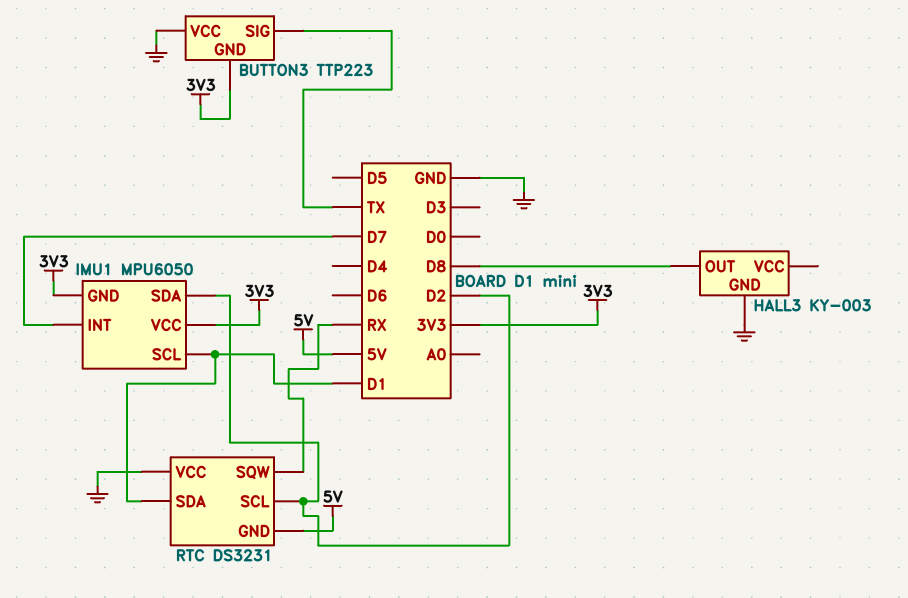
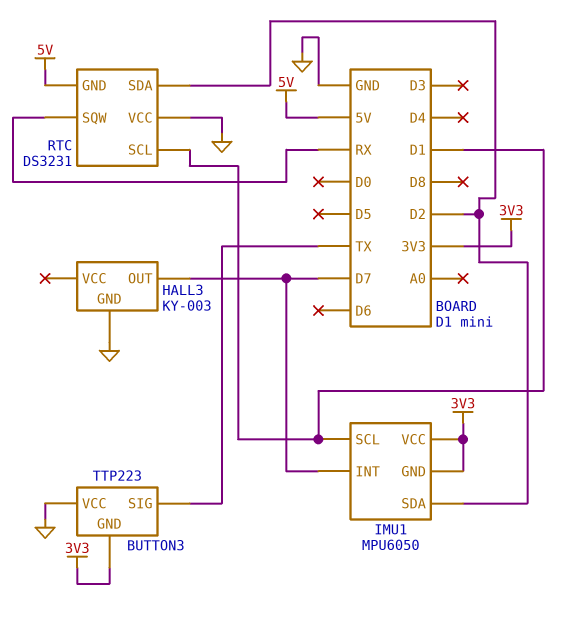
HALL3 pin OUT: D8 -> D7
RTC pin SCL: D2 -> D1
RTC pin SDA: D1 -> D2

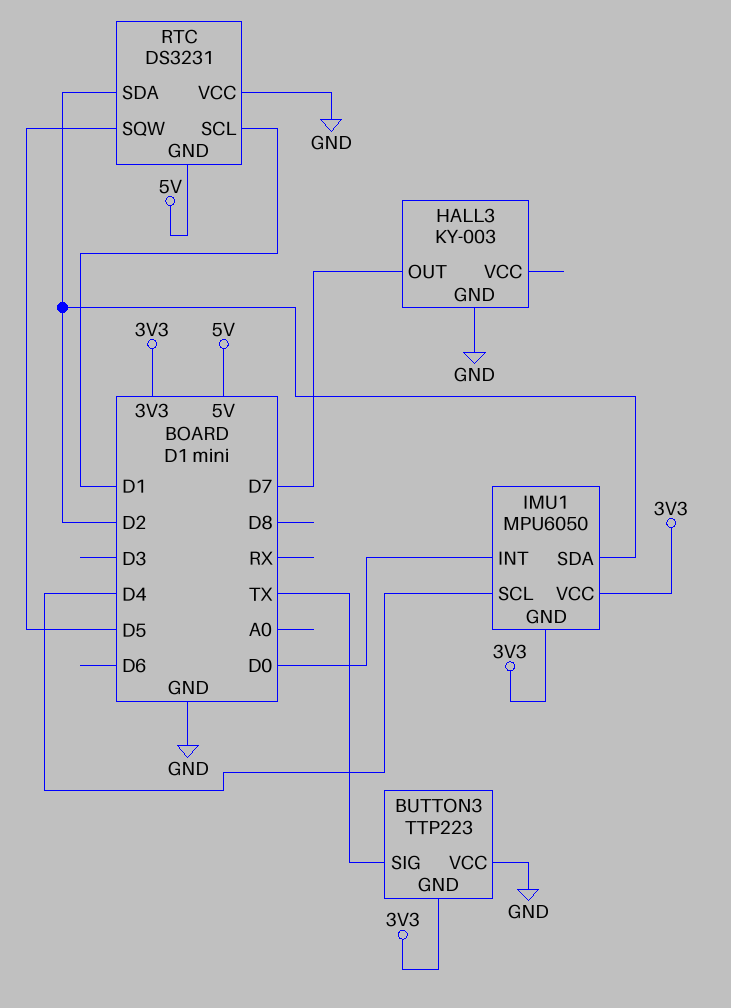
IMU1 pin INT: D7 -> D0
IMU1 pin SCL: D1 -> D4
RTC pin SQW: RX -> D5

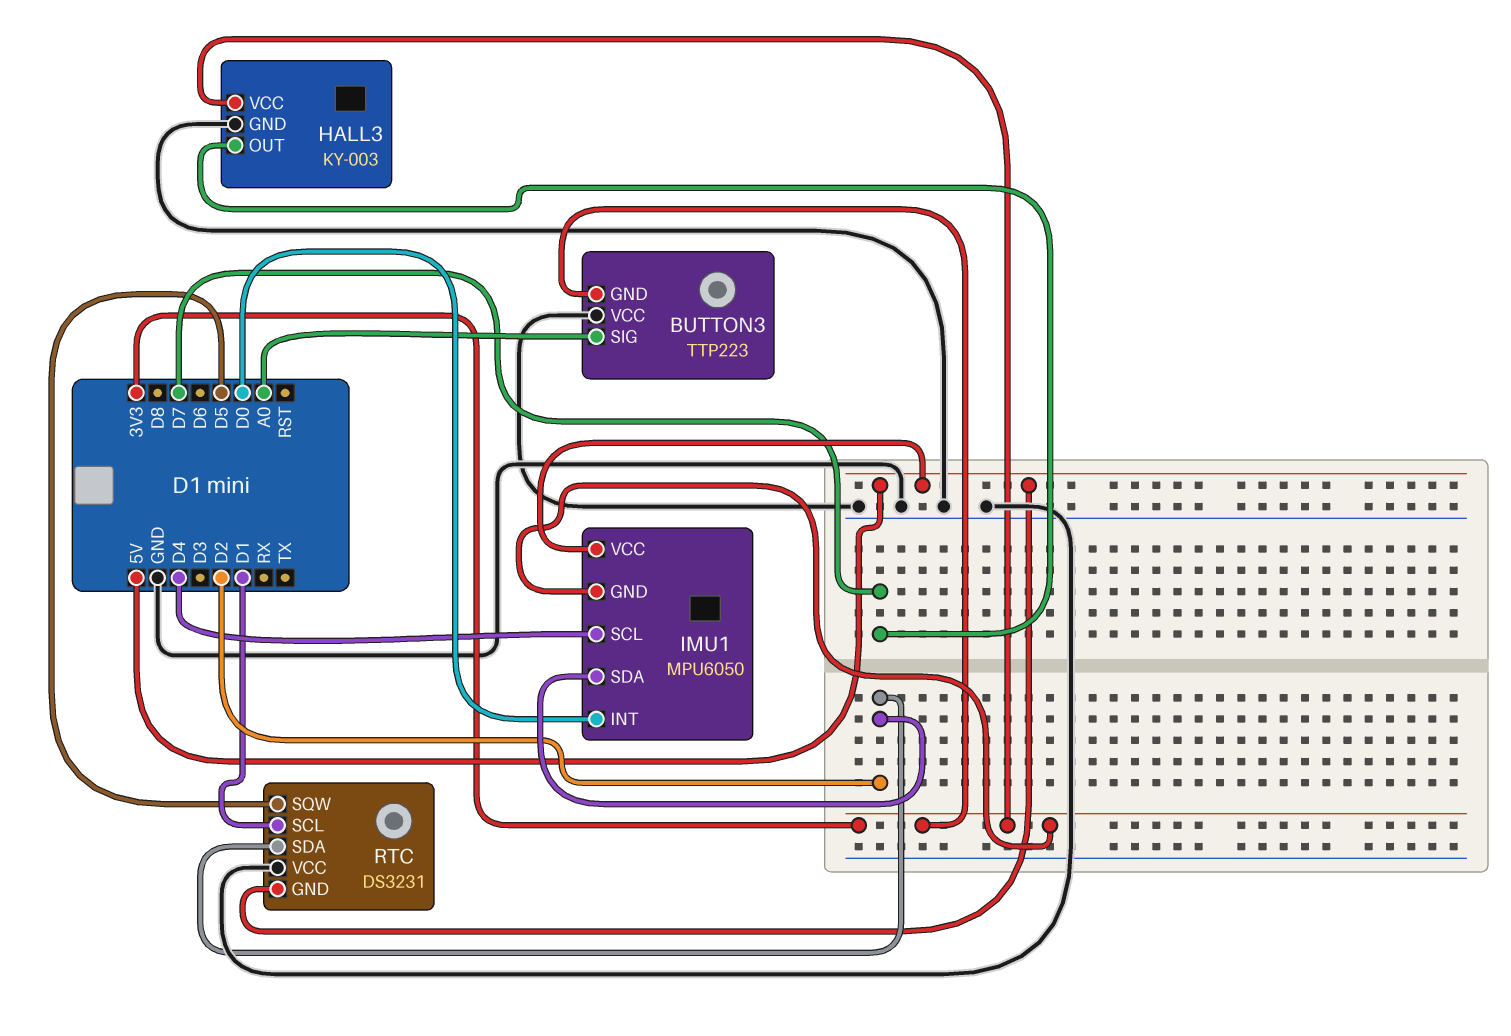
BUTTON3 pin SIG: TX -> A0
HALL3 pin VCC: none -> 3V3
IMU1 pin VCC: 3V3 -> 5V

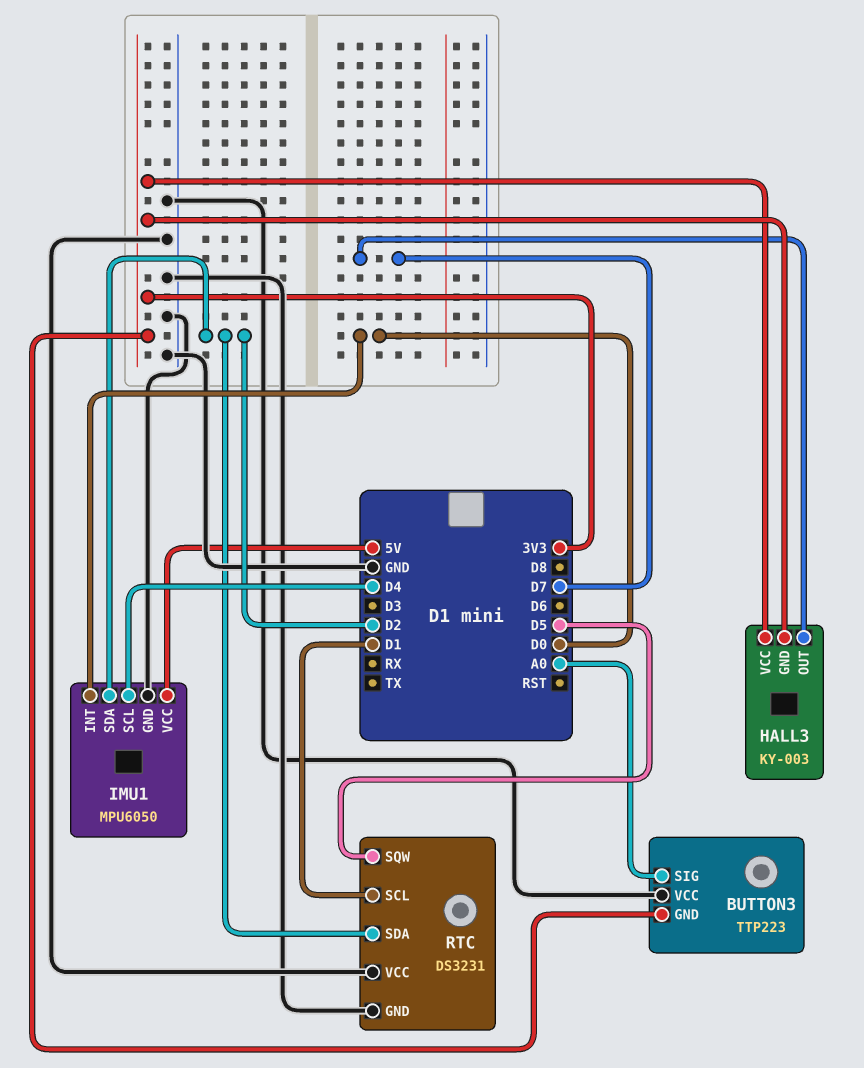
HALL3 pin GND: GND -> 3V3
IMU1 pin GND: 3V3 -> GND
RTC pin GND: 5V -> GND

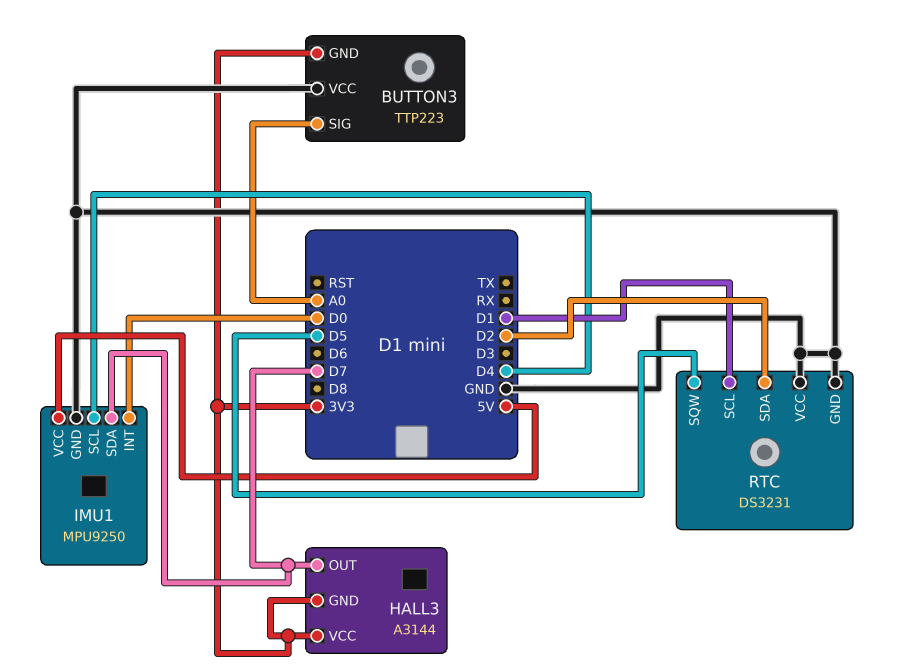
HALL3: KY-003 -> A3144
IMU1: MPU6050 -> MPU9250
IMU1 pin SDA: D2 -> D7

